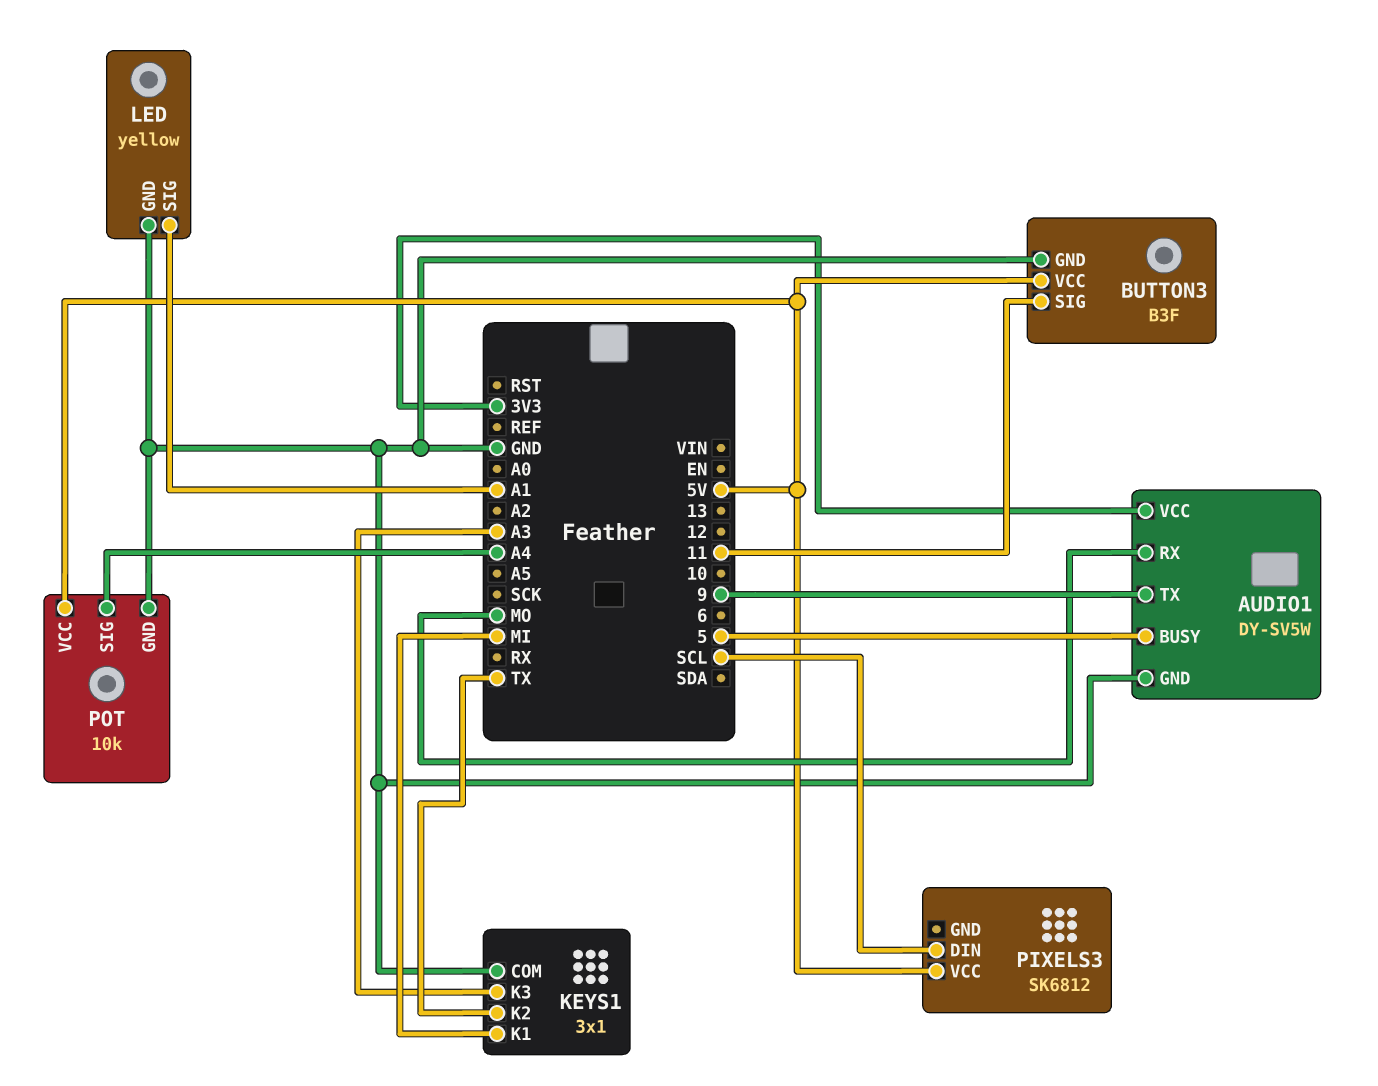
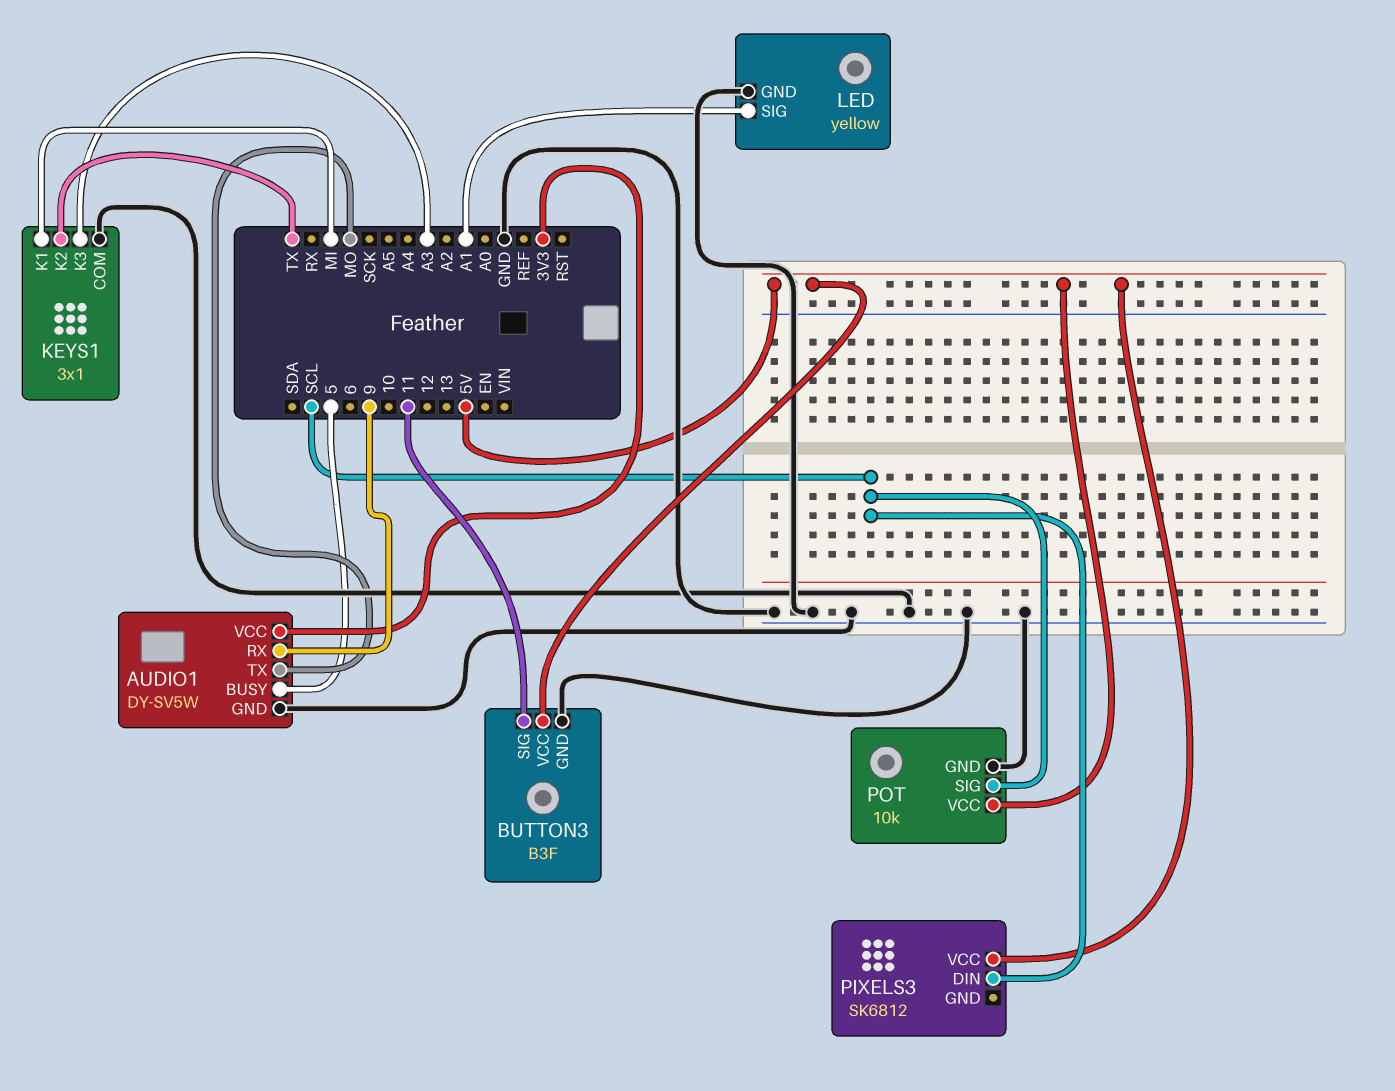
AUDIO1 pin RX: MO -> 9
AUDIO1 pin TX: 9 -> MO
POT pin SIG: A4 -> SCL

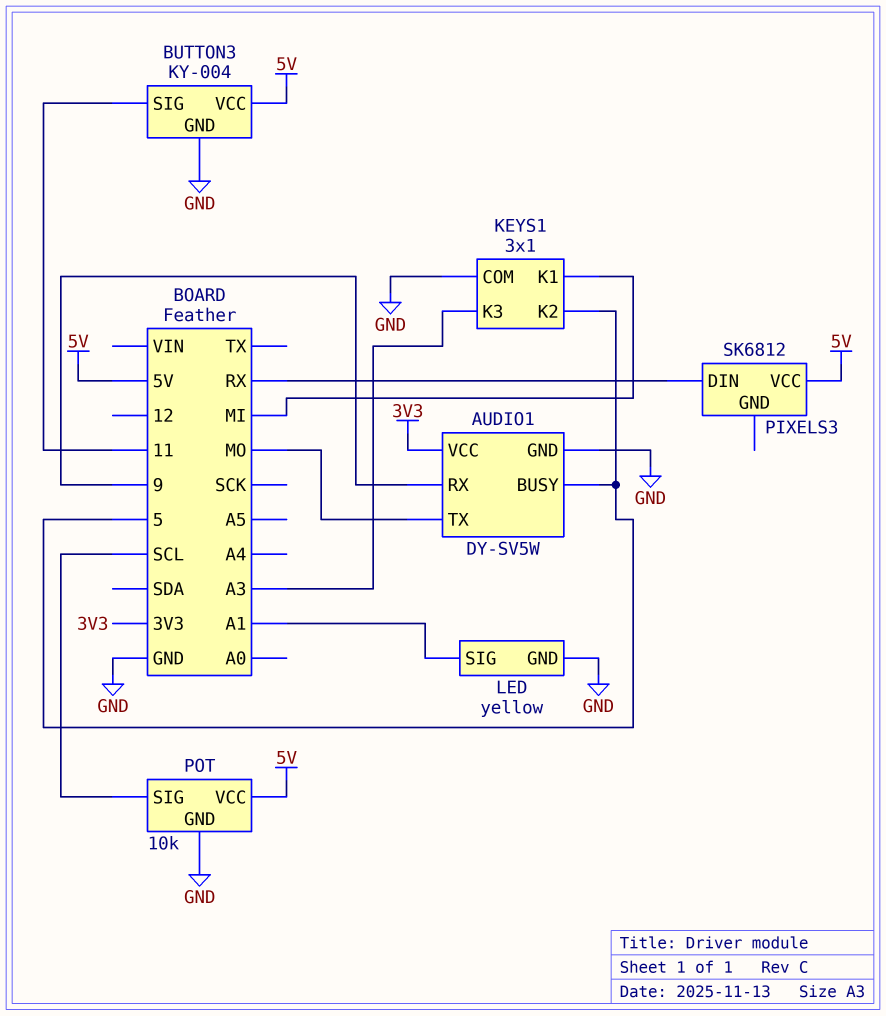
BUTTON3: B3F -> KY-004
KEYS1 pin K2: TX -> 5
PIXELS3 pin DIN: SCL -> RX

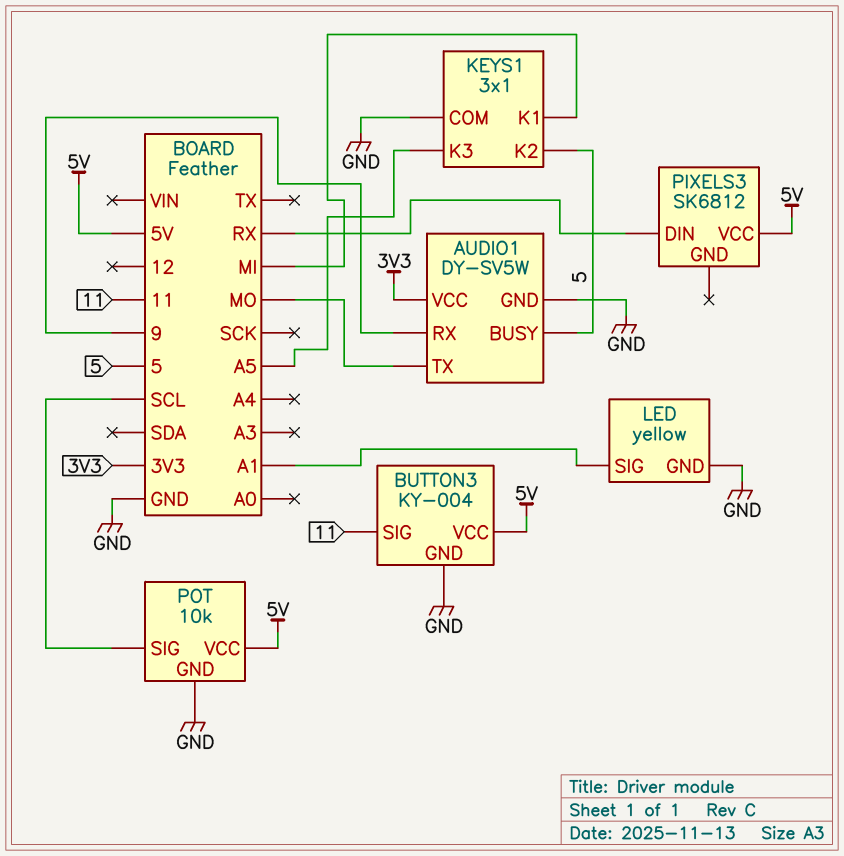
KEYS1 pin K3: A3 -> A5

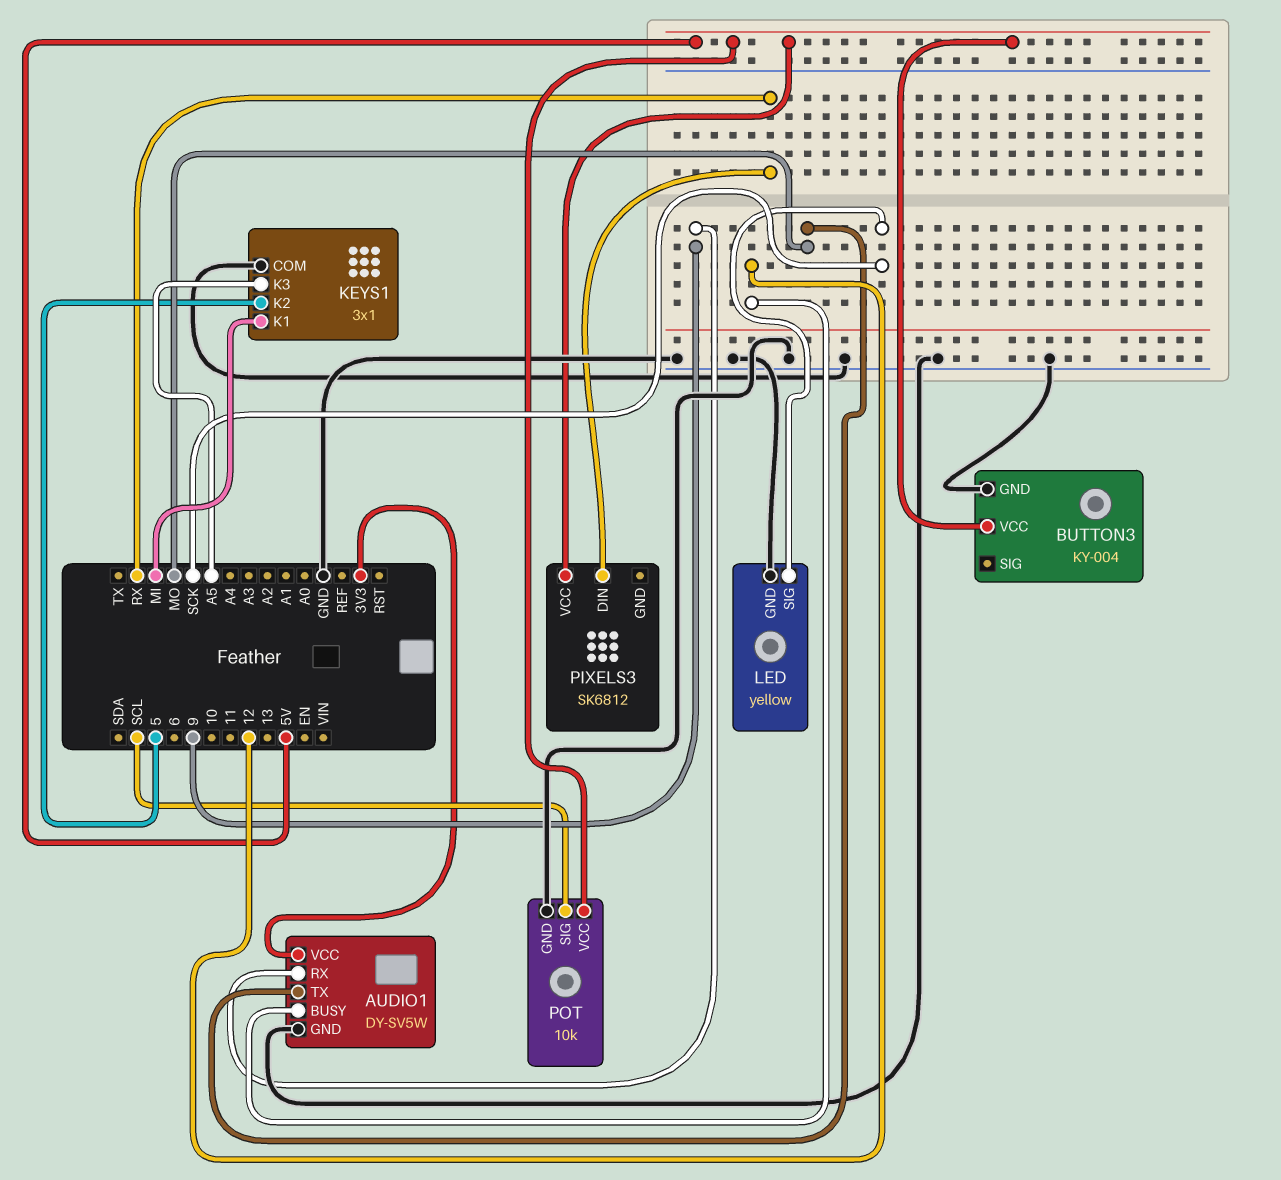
AUDIO1 pin BUSY: 5 -> 12
BUTTON3 pin SIG: 11 -> none
LED pin SIG: A1 -> SCK

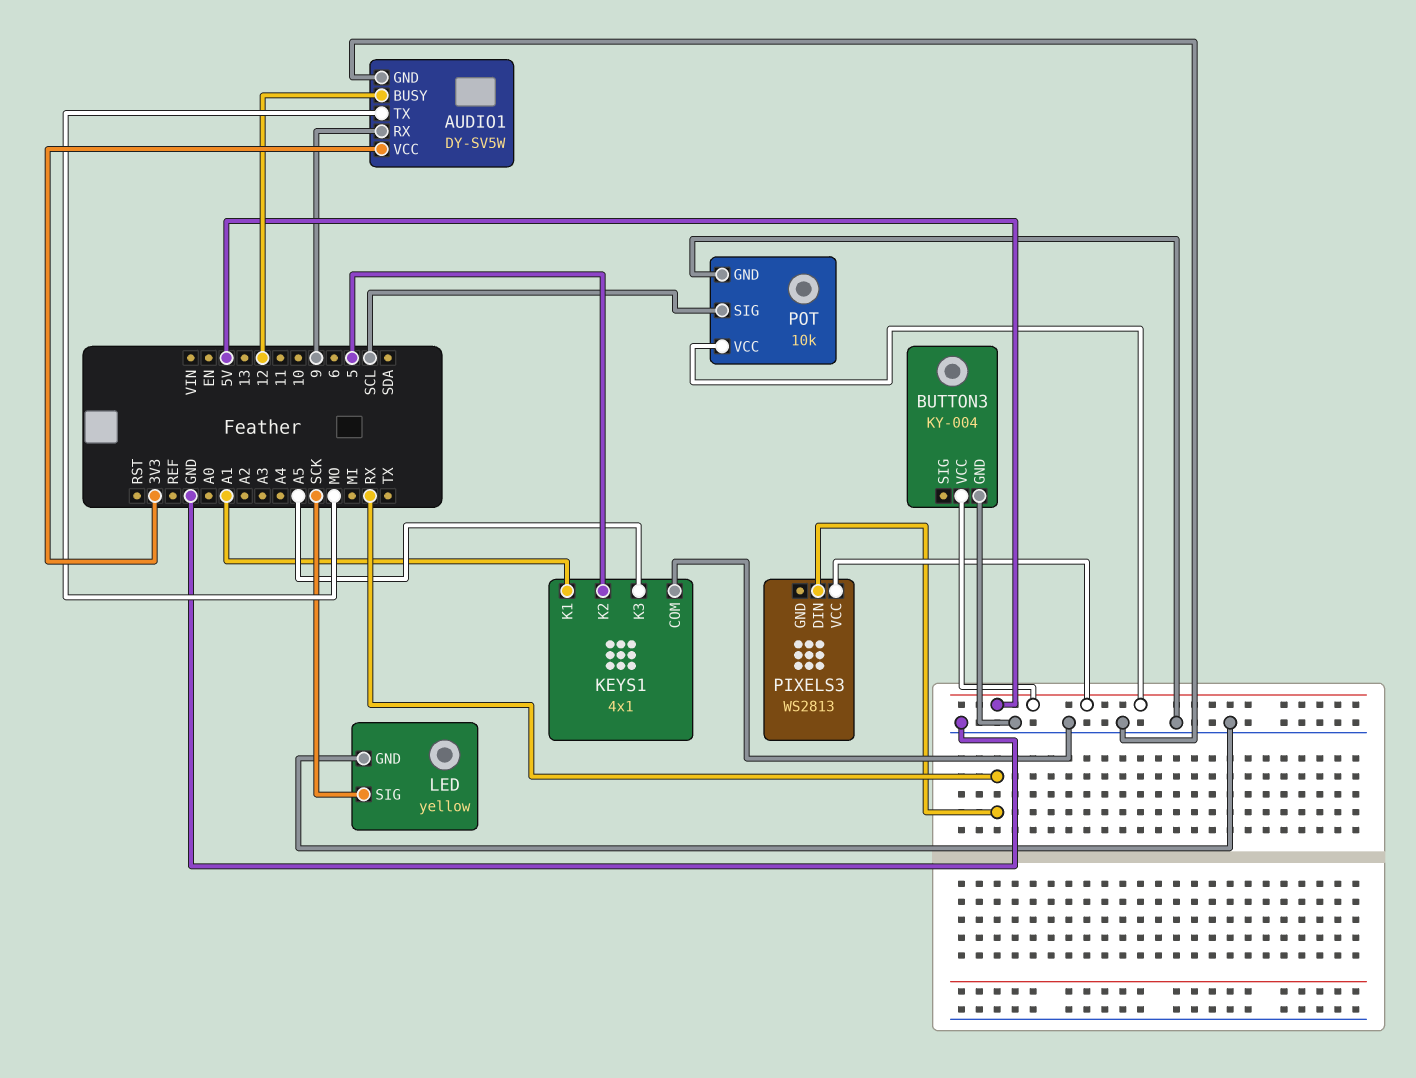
KEYS1: 3x1 -> 4x1
KEYS1 pin K1: MI -> A1
PIXELS3: SK6812 -> WS2813

